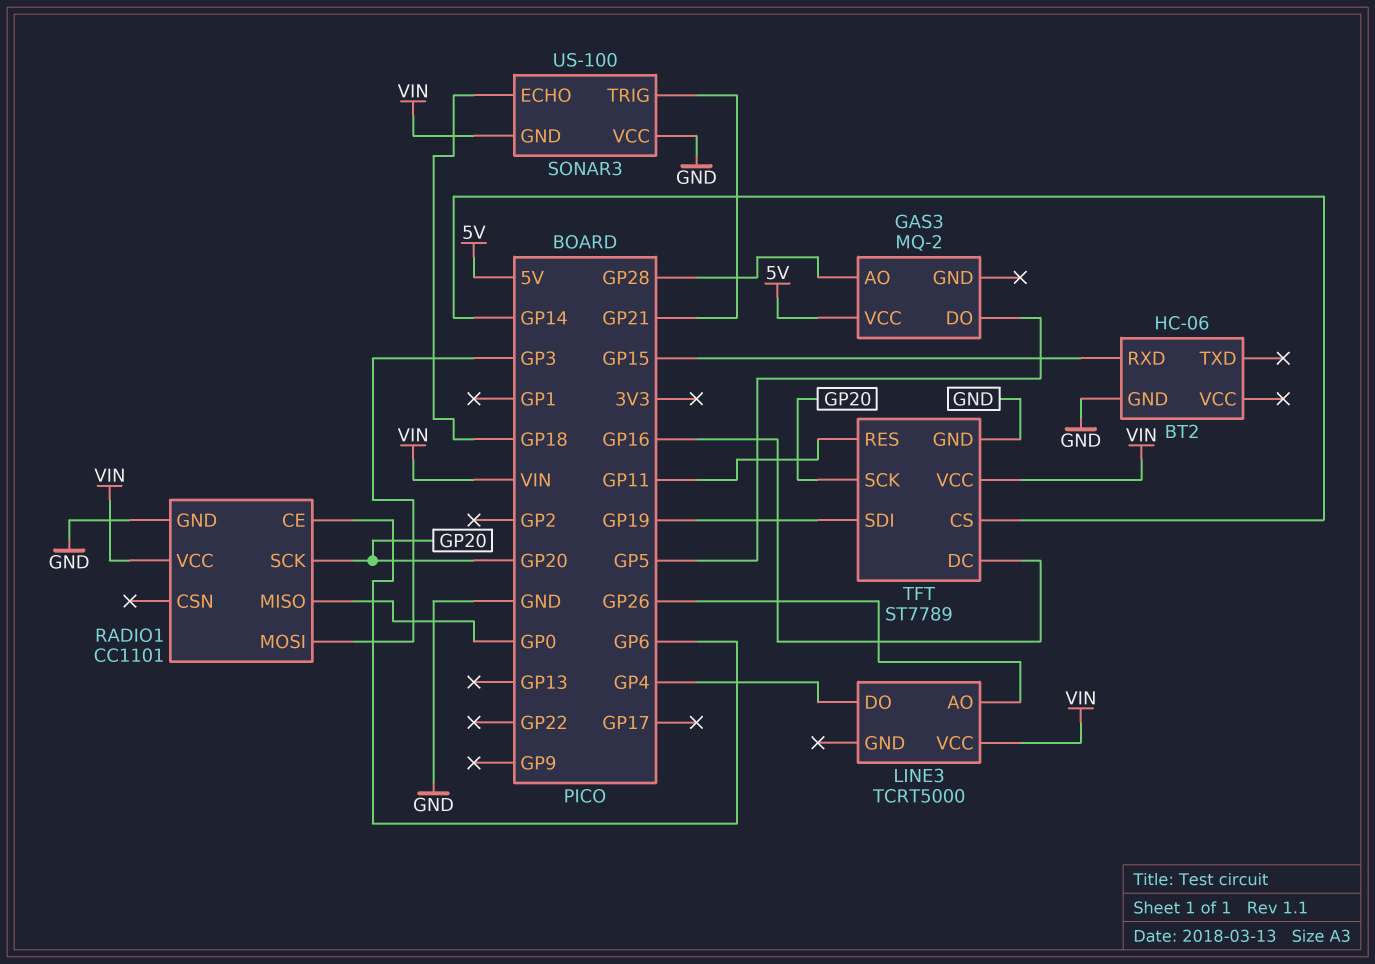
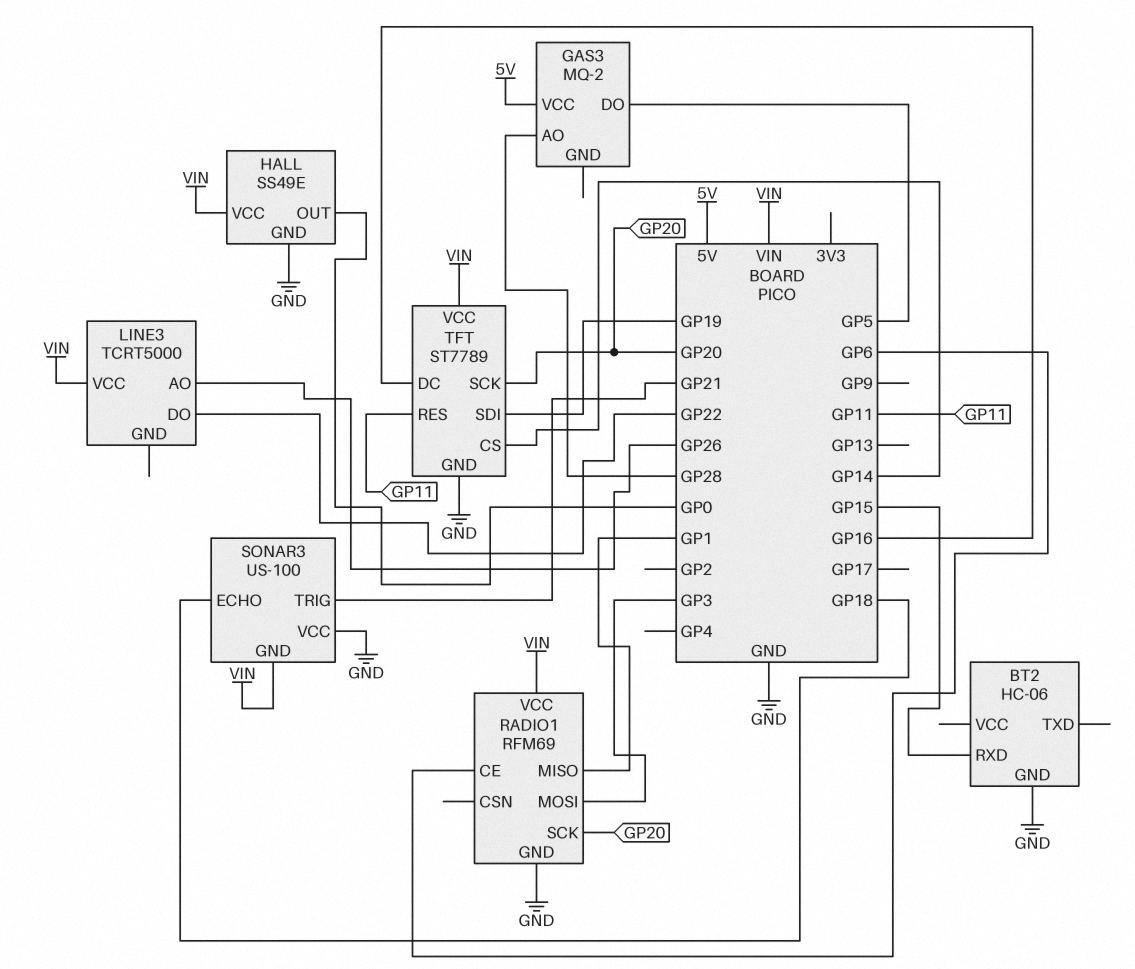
HALL: none -> SS49E
HALL pin GND: none -> GND
HALL pin OUT: none -> GP0
HALL pin VCC: none -> VIN
LINE3 pin DO: GP4 -> GP22
RADIO1: CC1101 -> RFM69
RADIO1 pin MISO: GP0 -> GP1

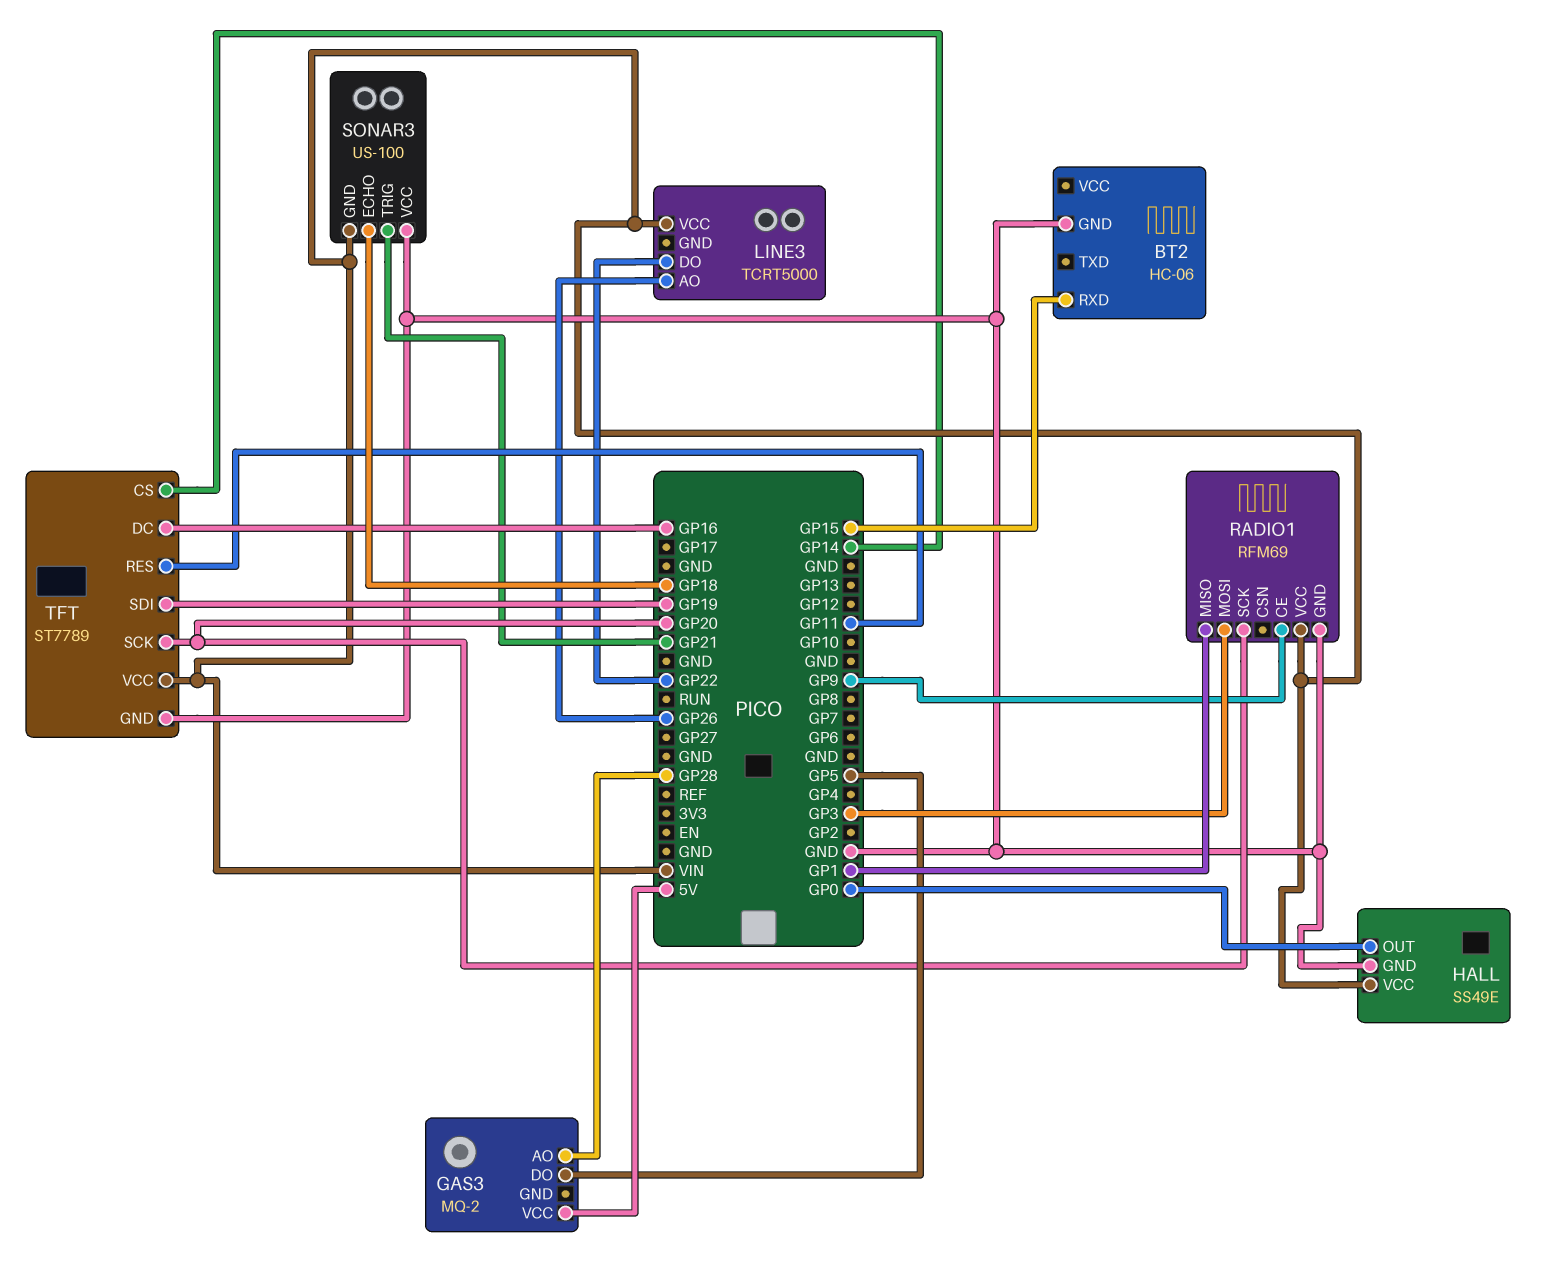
RADIO1 pin CE: GP6 -> GP9

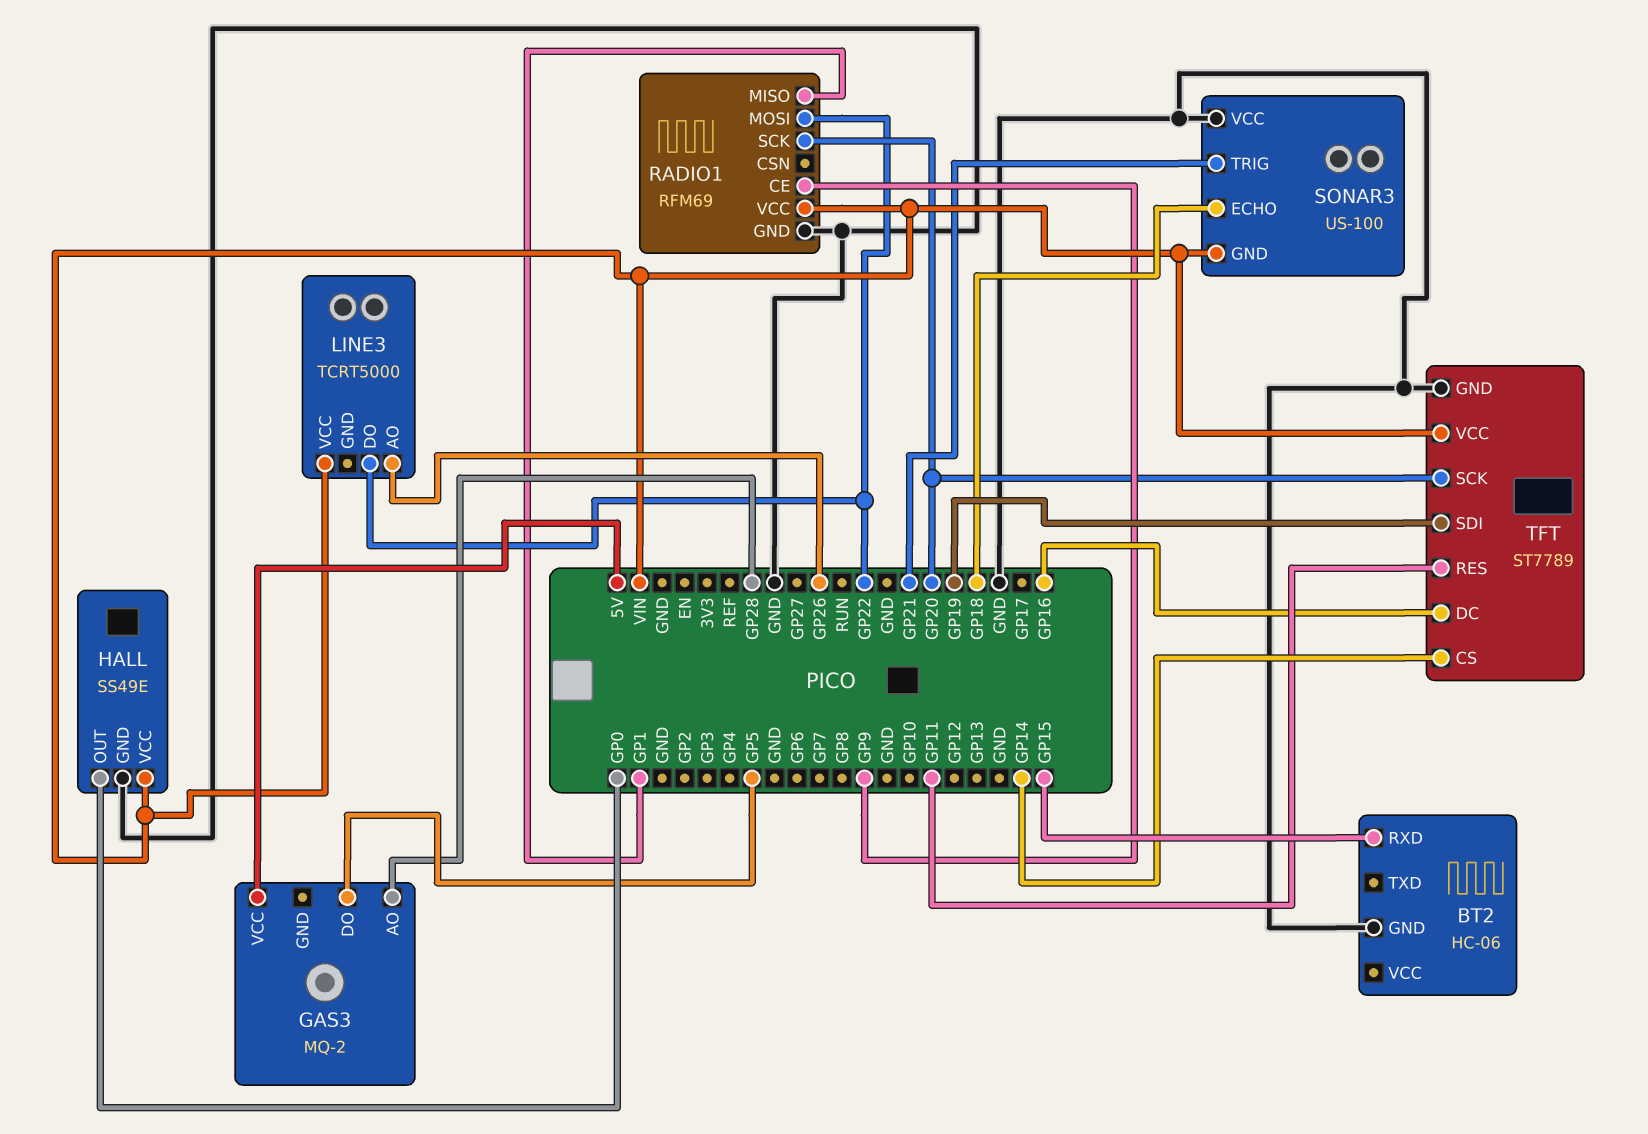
RADIO1 pin MOSI: GP3 -> GP22

